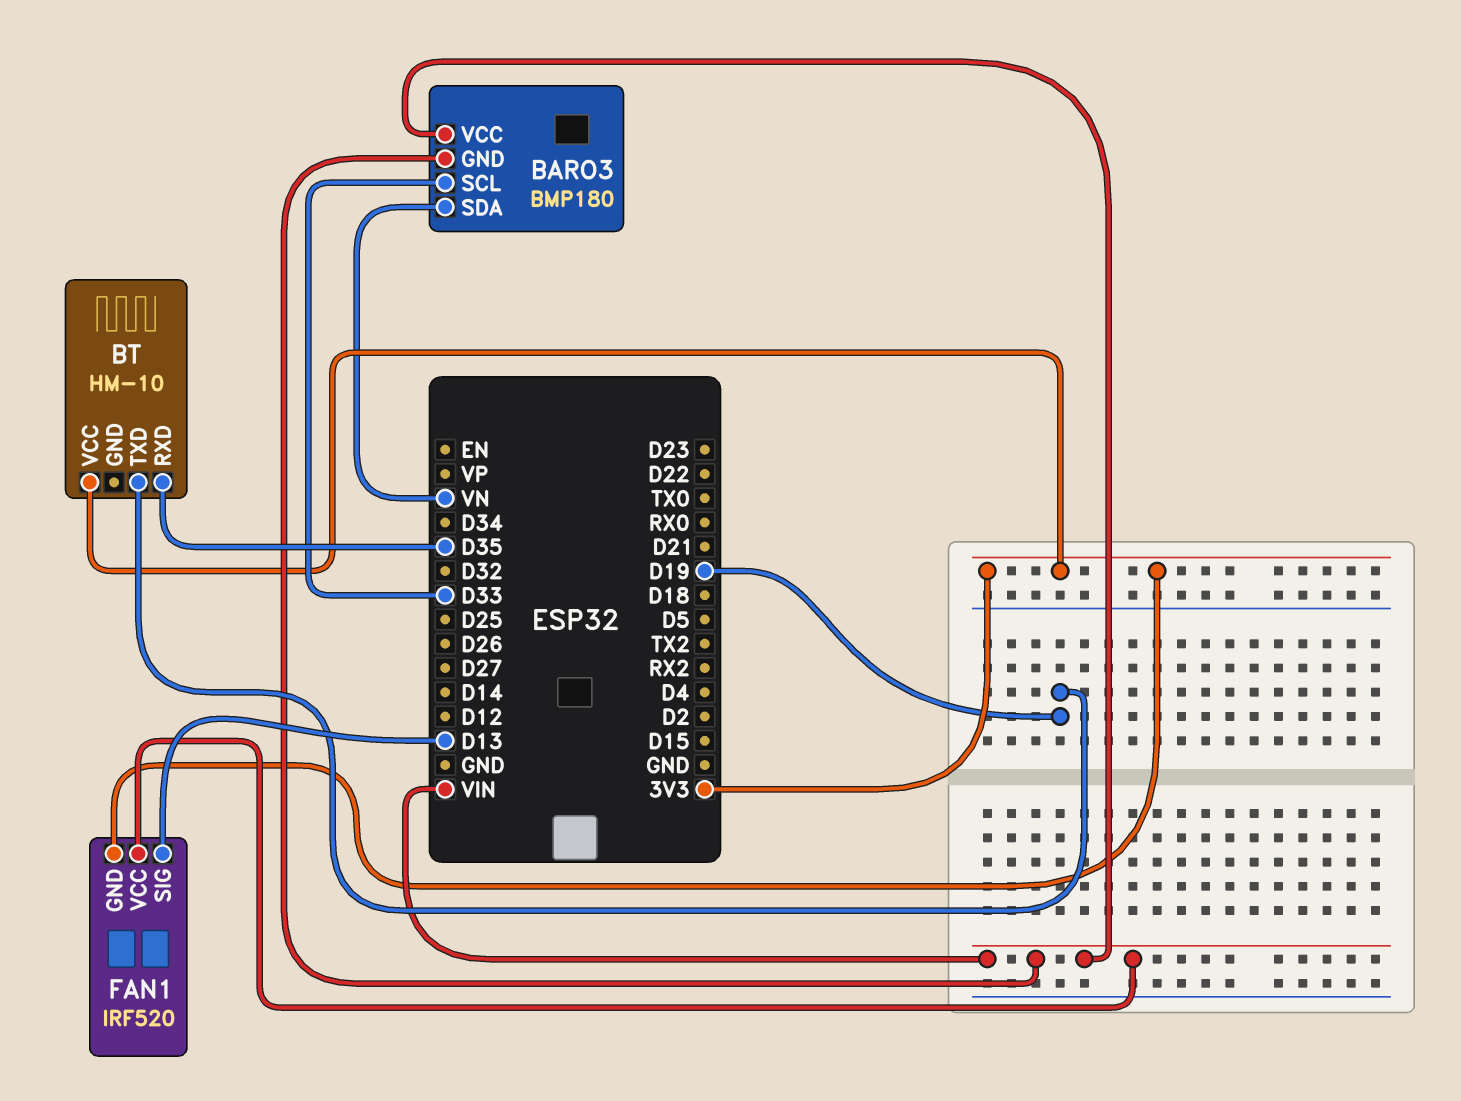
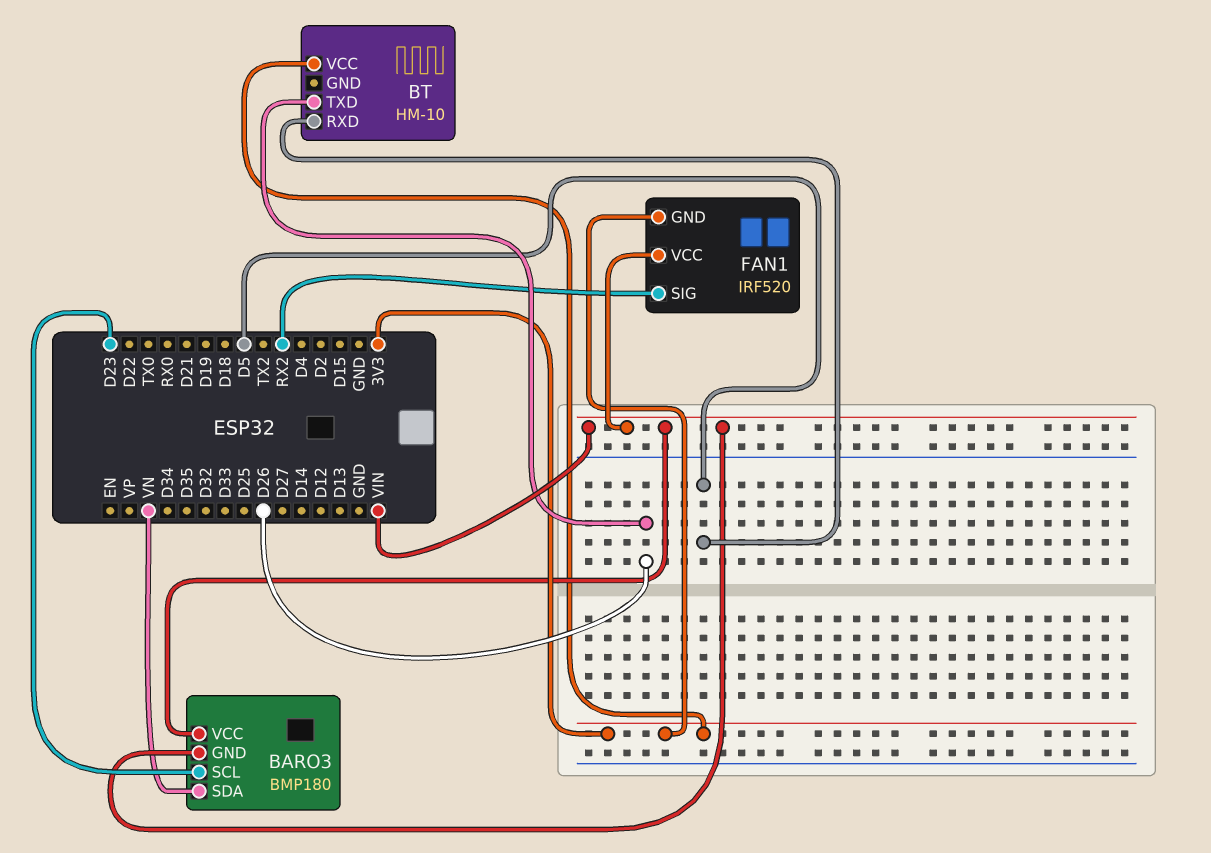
BARO3 pin SCL: D33 -> D23
BT pin RXD: D35 -> D5
BT pin TXD: D19 -> D26
FAN1 pin SIG: D13 -> RX2

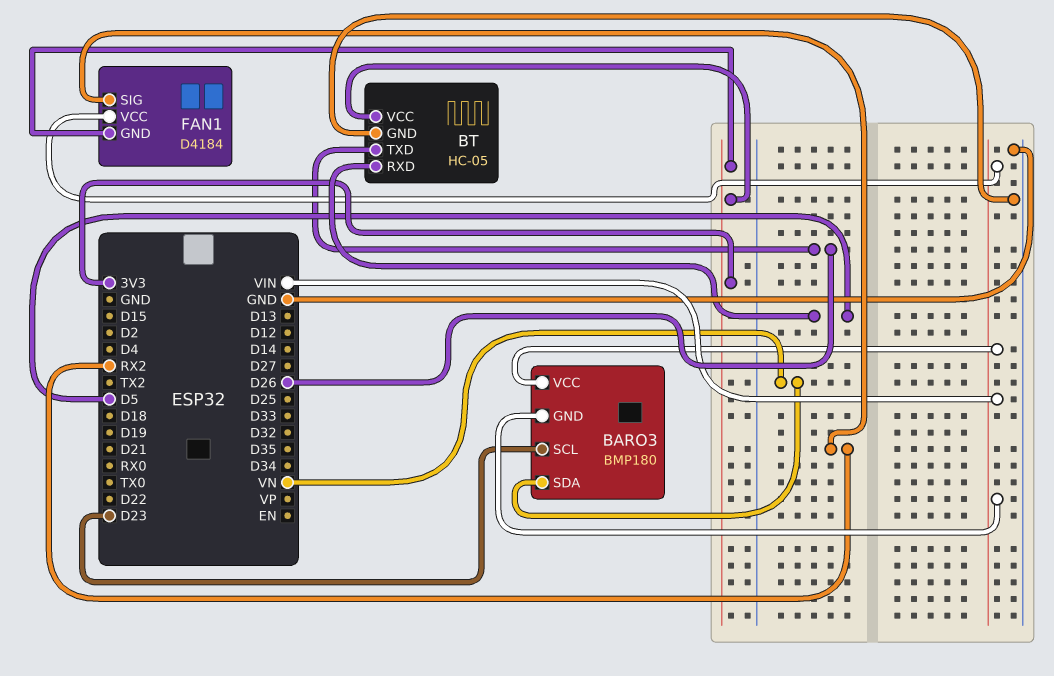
BT: HM-10 -> HC-05
BT pin GND: none -> GND
FAN1: IRF520 -> D4184

